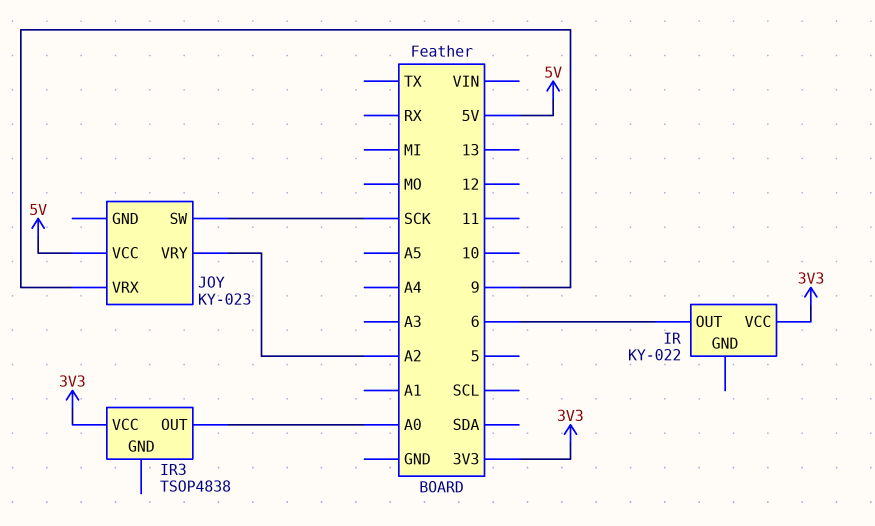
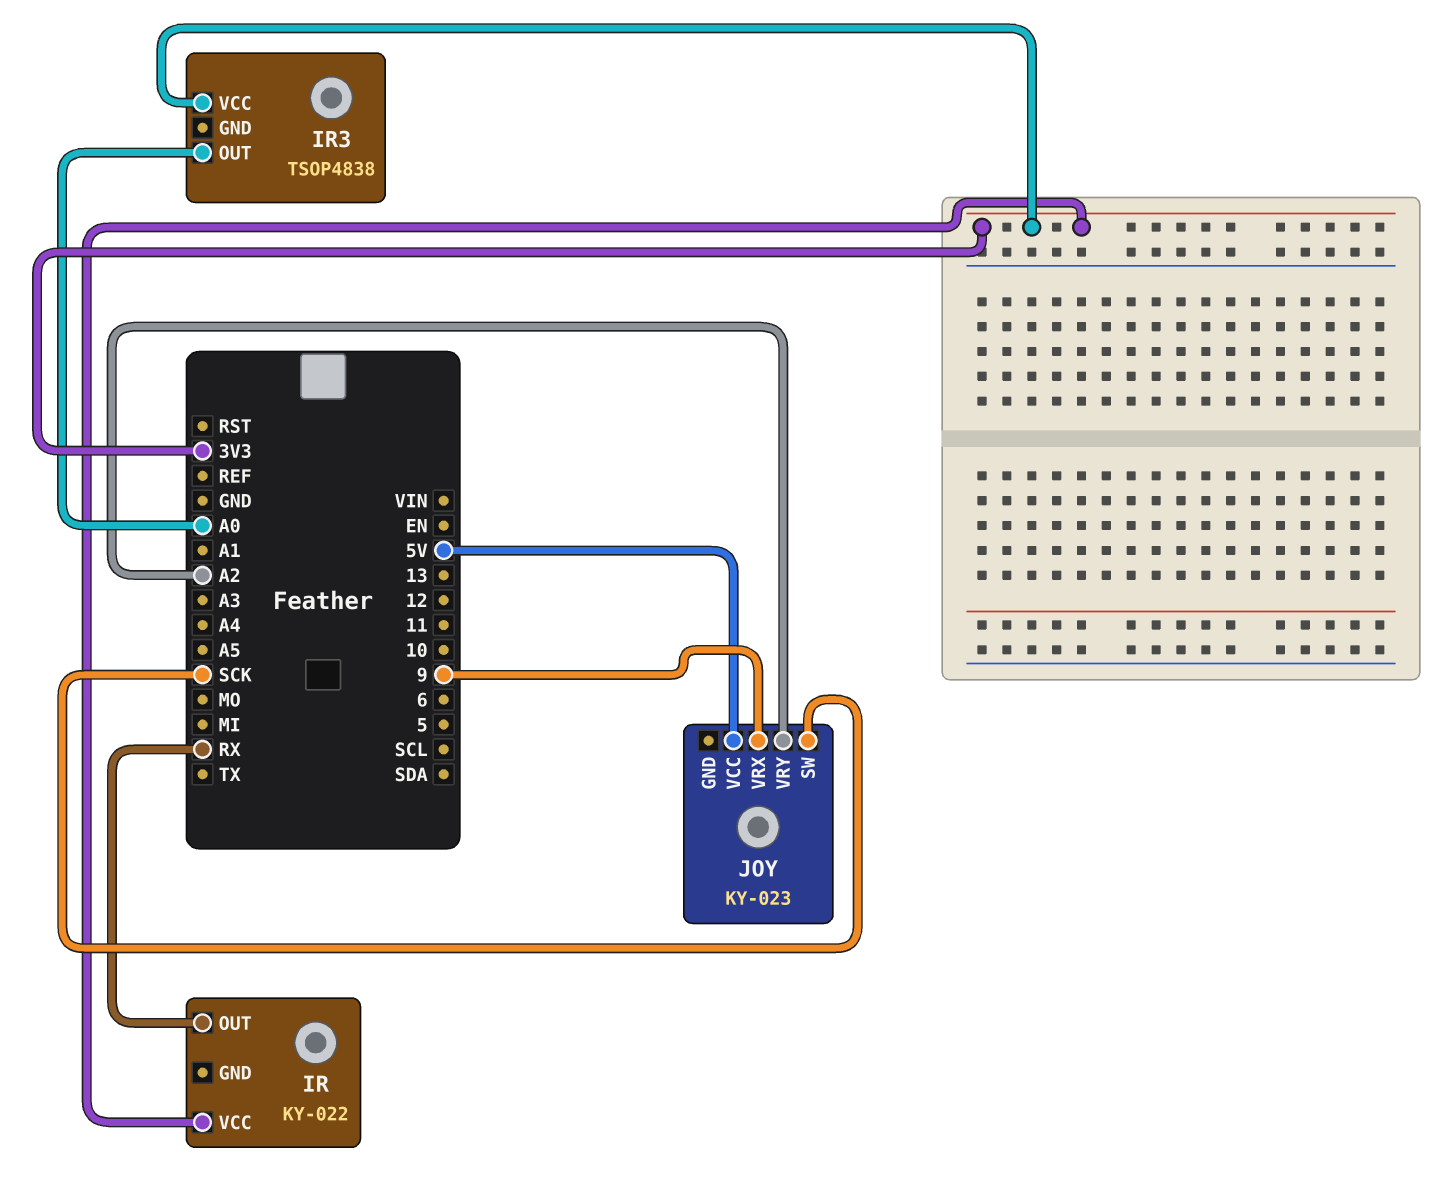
IR pin OUT: 6 -> RX

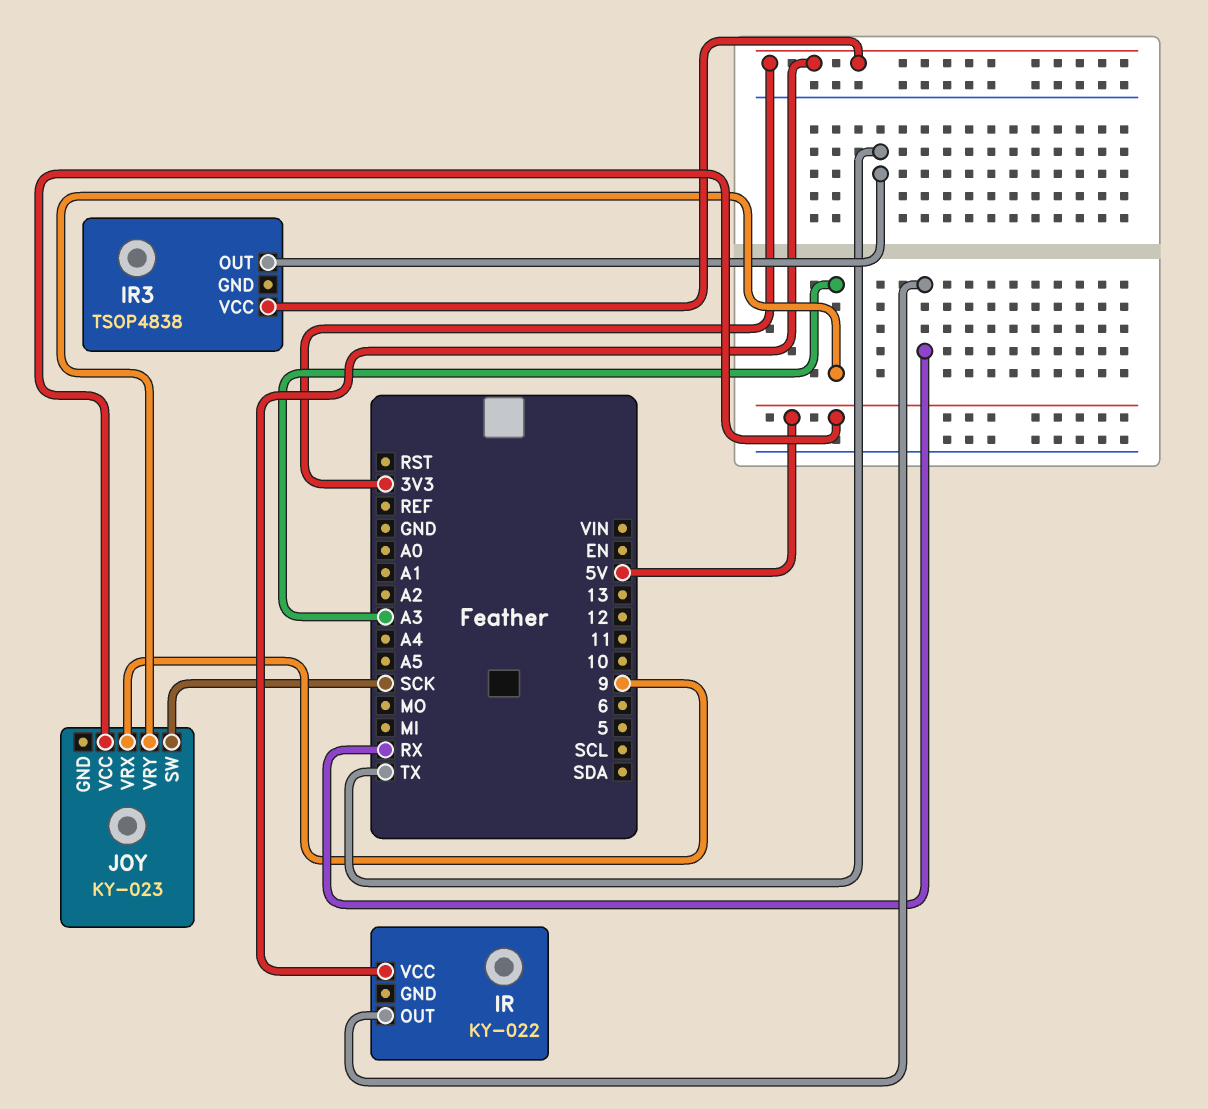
IR3 pin OUT: A0 -> TX
JOY pin VRY: A2 -> A3

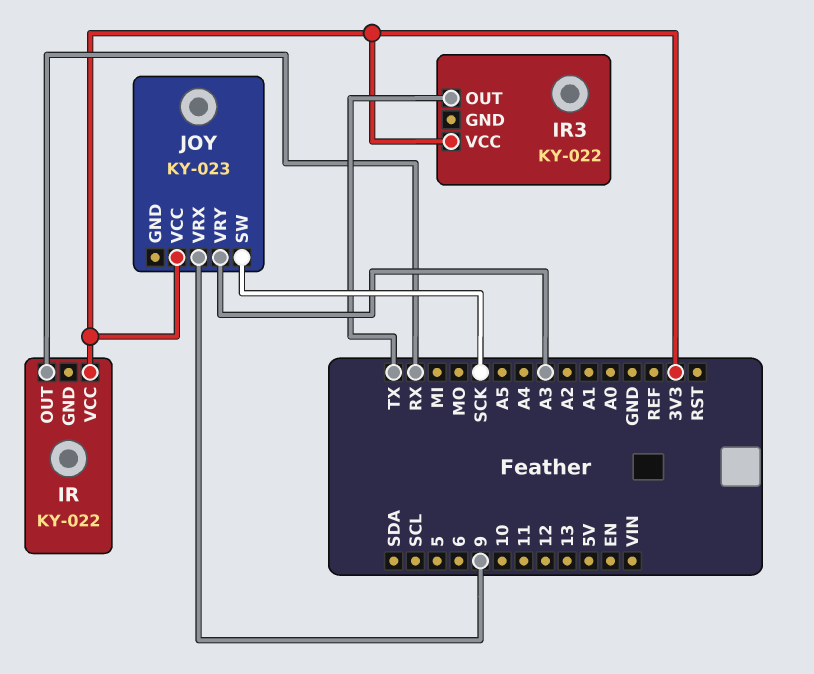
IR3: TSOP4838 -> KY-022
JOY pin VCC: 5V -> 3V3

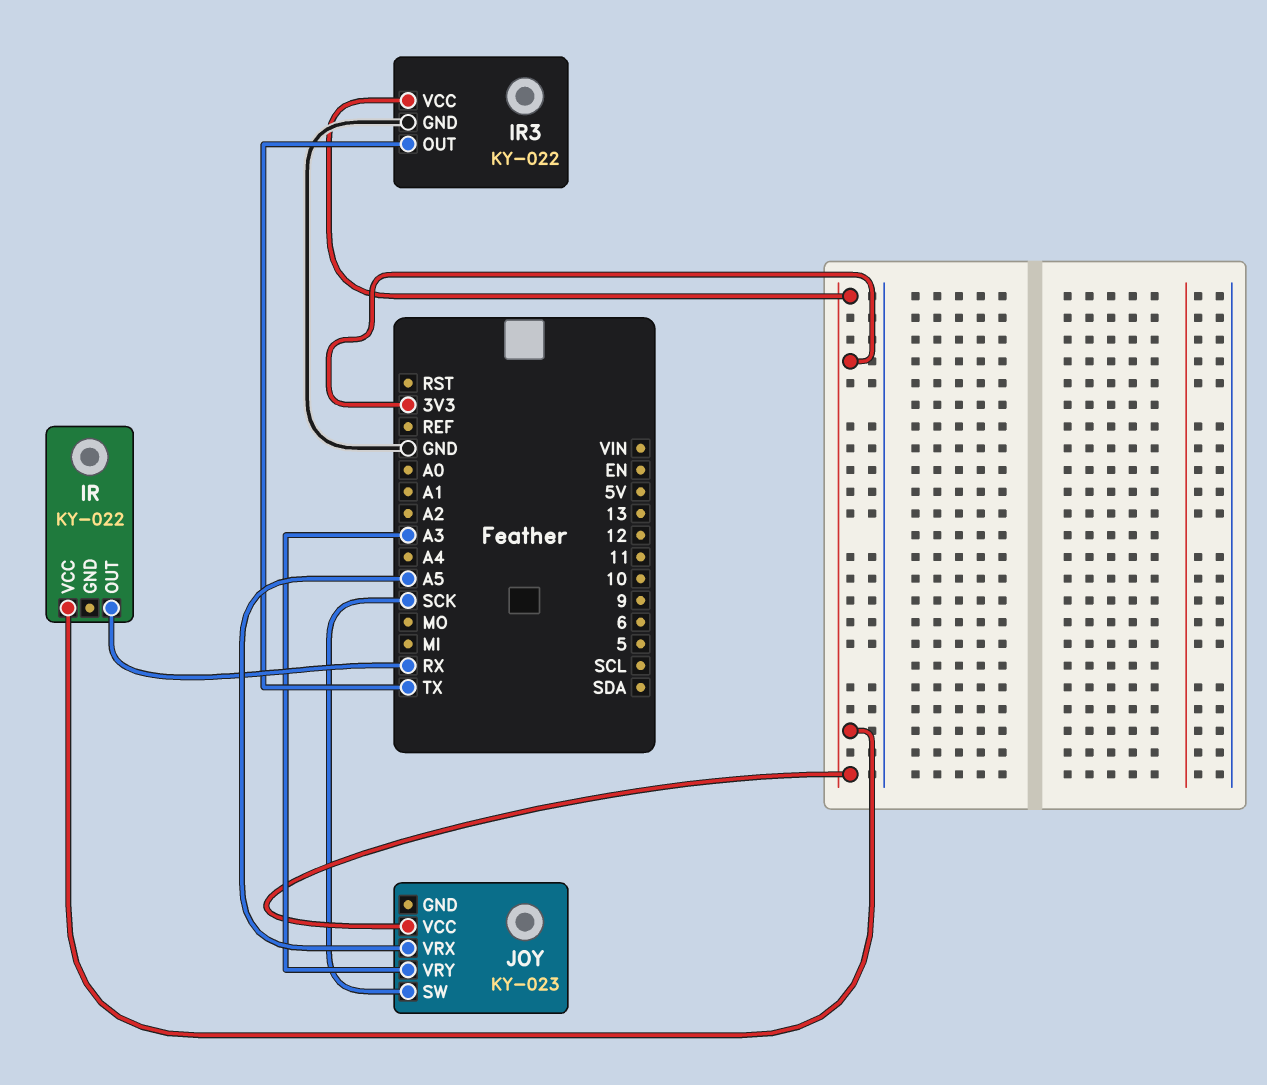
IR3 pin GND: none -> GND
JOY pin VRX: 9 -> A5

